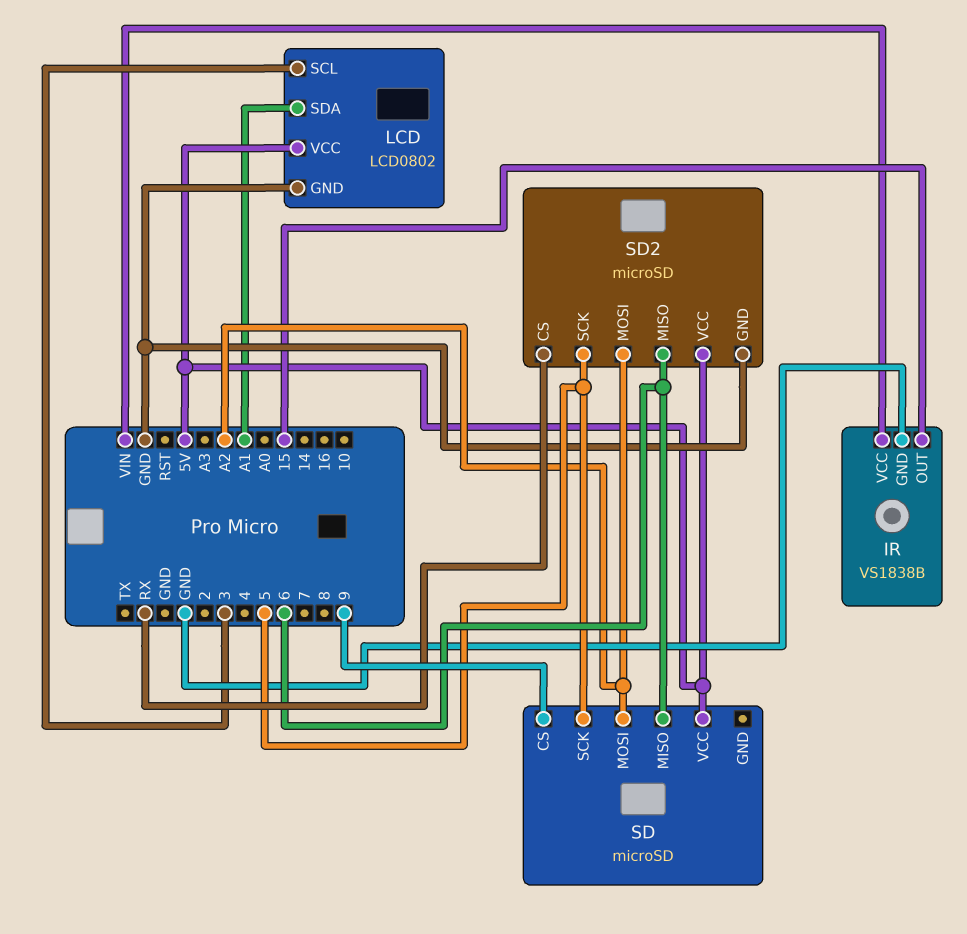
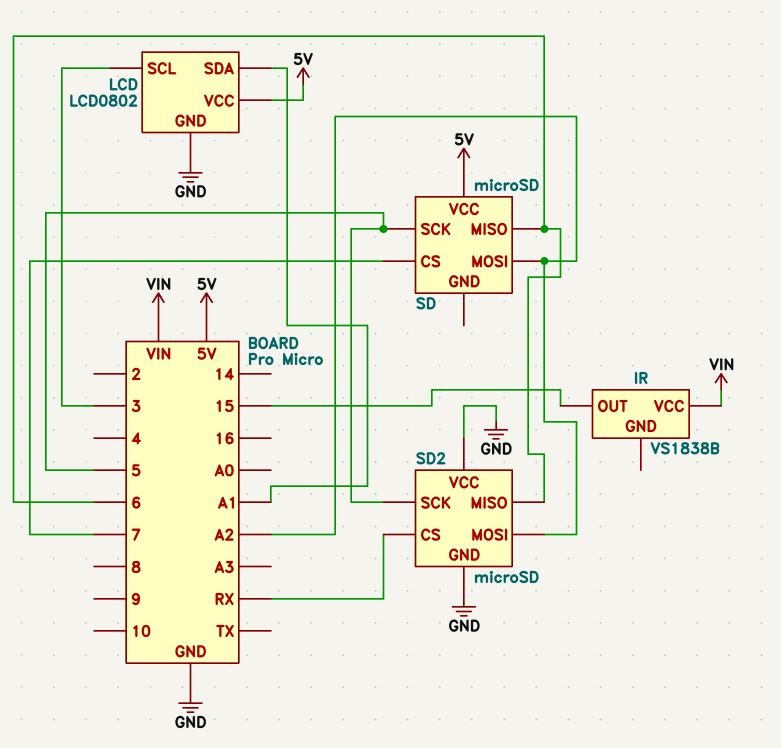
IR pin GND: GND -> none
SD pin CS: 9 -> 7
SD2 pin VCC: 5V -> GND

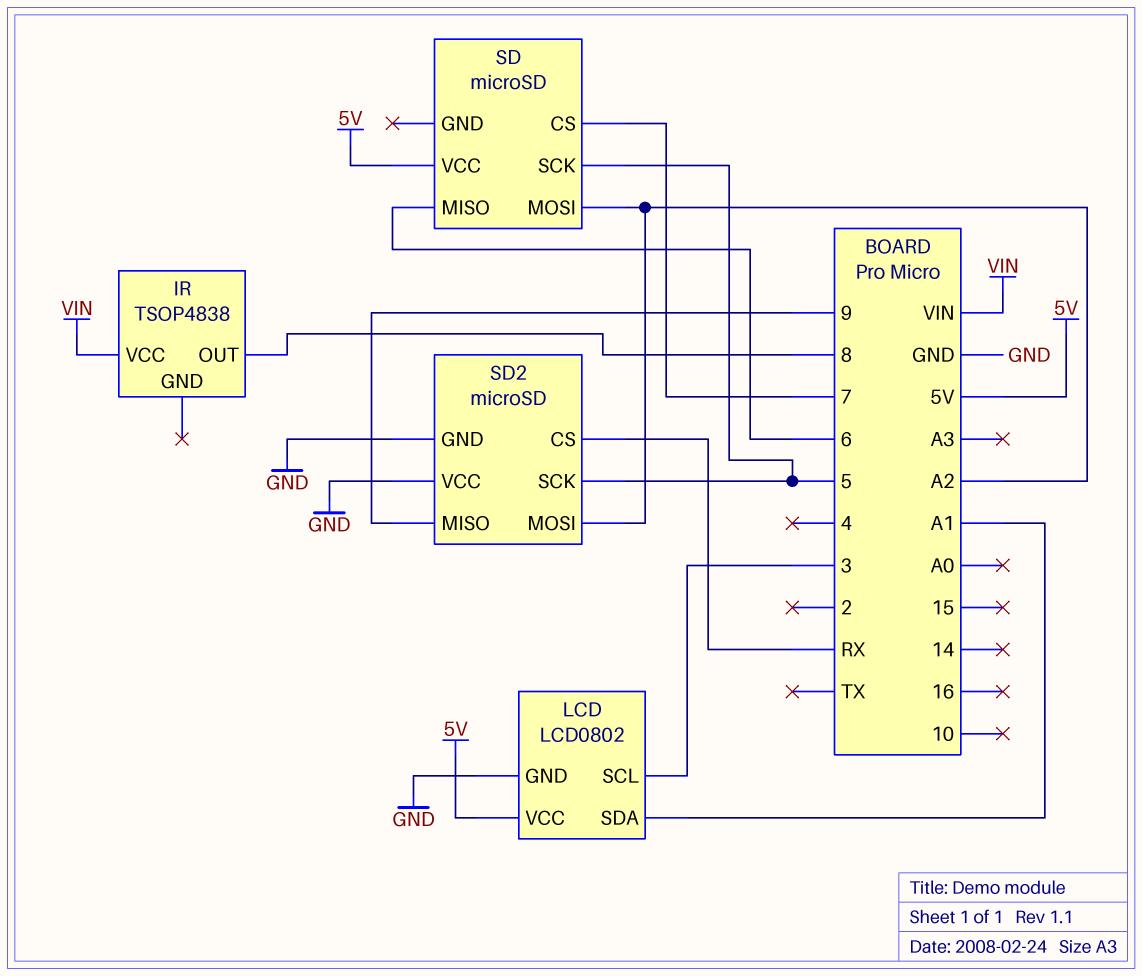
IR: VS1838B -> TSOP4838
IR pin OUT: 15 -> 8
SD2 pin MISO: 6 -> 9

